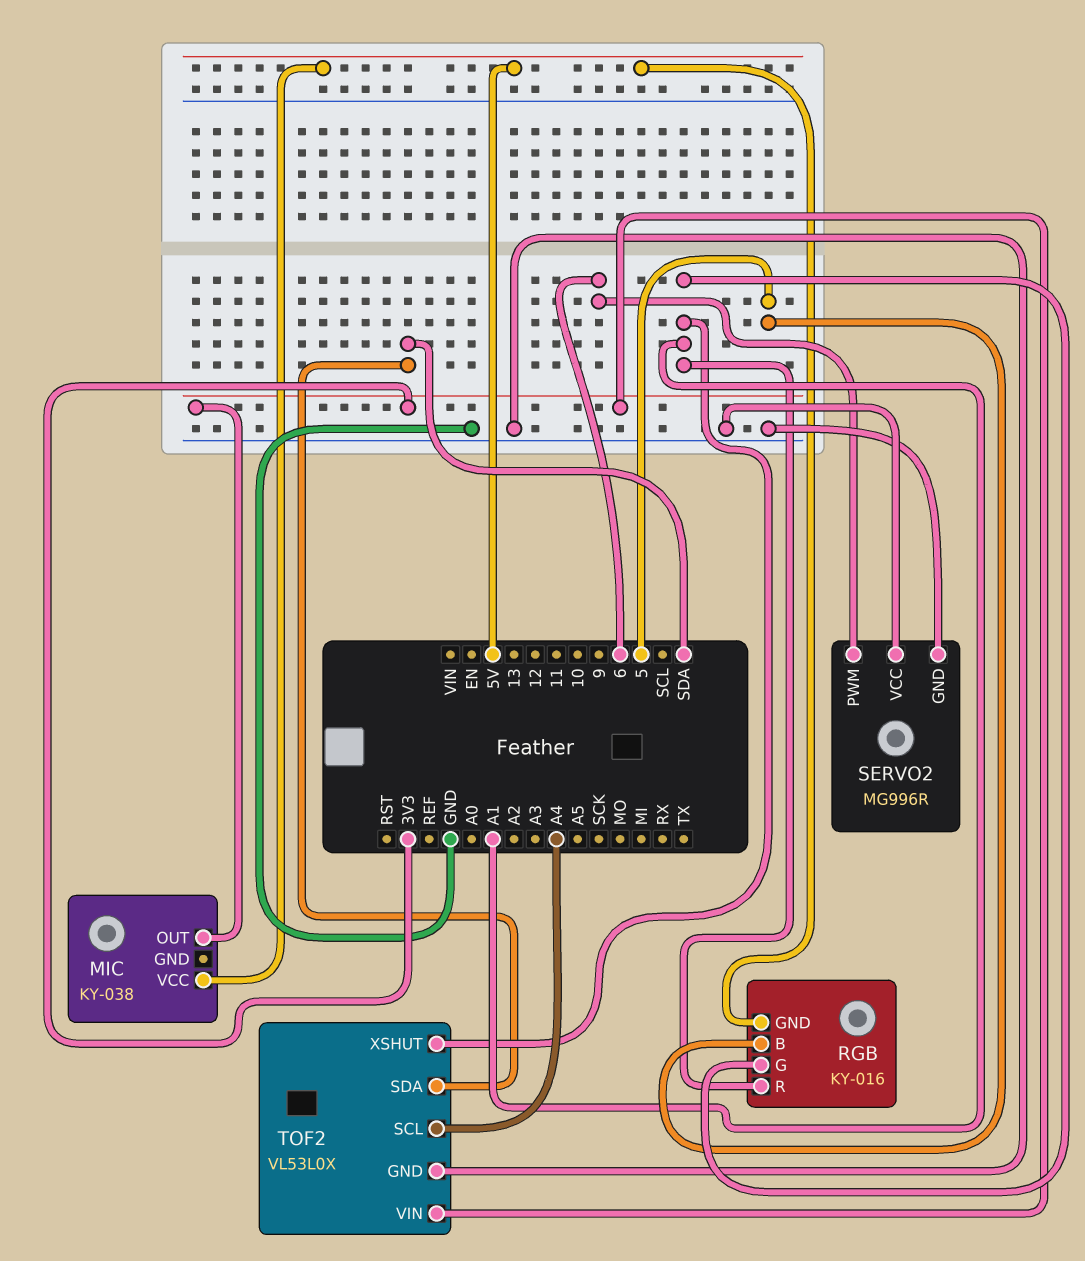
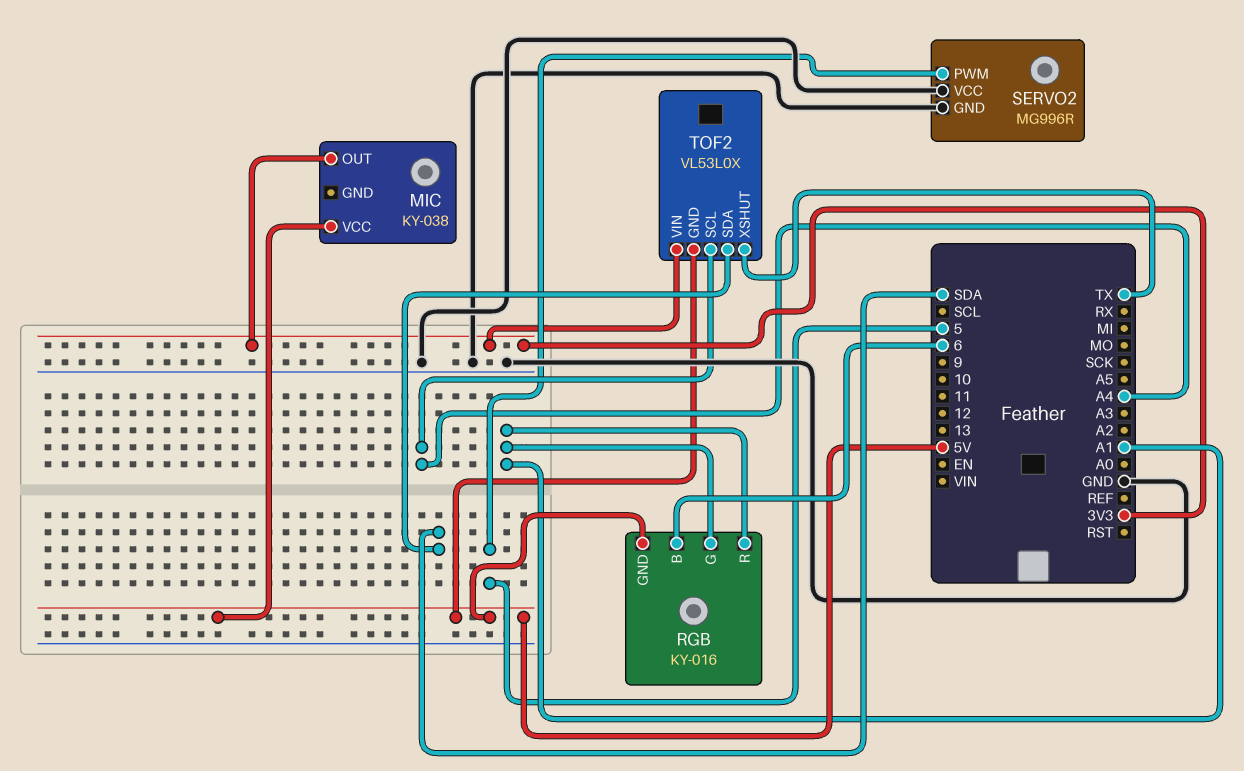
RGB pin B: 5 -> 6
SERVO2 pin PWM: 6 -> 5
TOF2 pin GND: GND -> 5V
TOF2 pin XSHUT: A1 -> TX

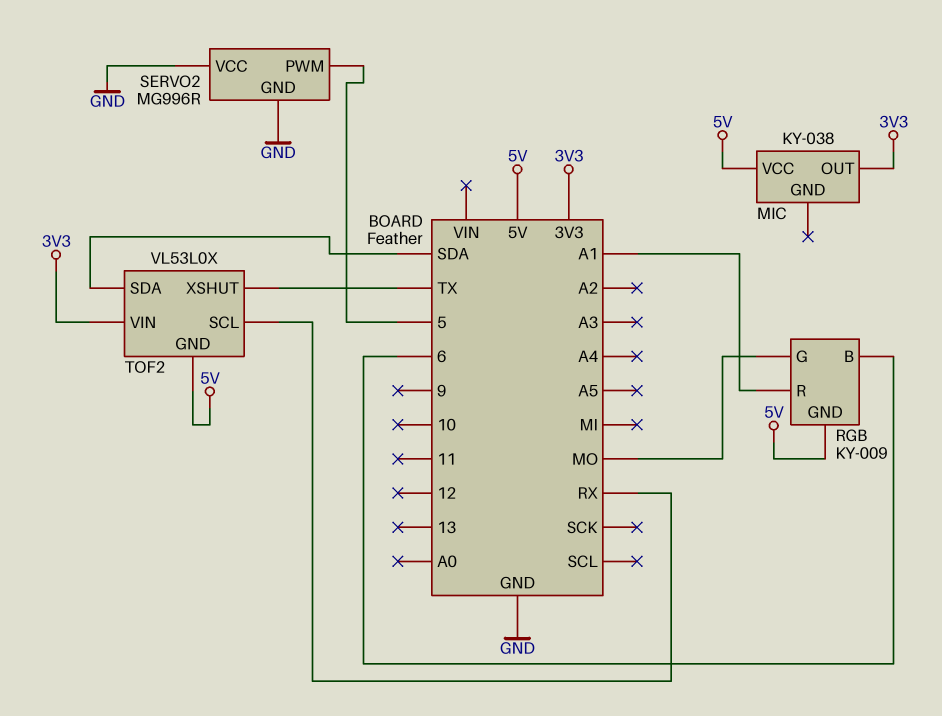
RGB: KY-016 -> KY-009
RGB pin G: A1 -> MO
TOF2 pin SCL: A4 -> RX

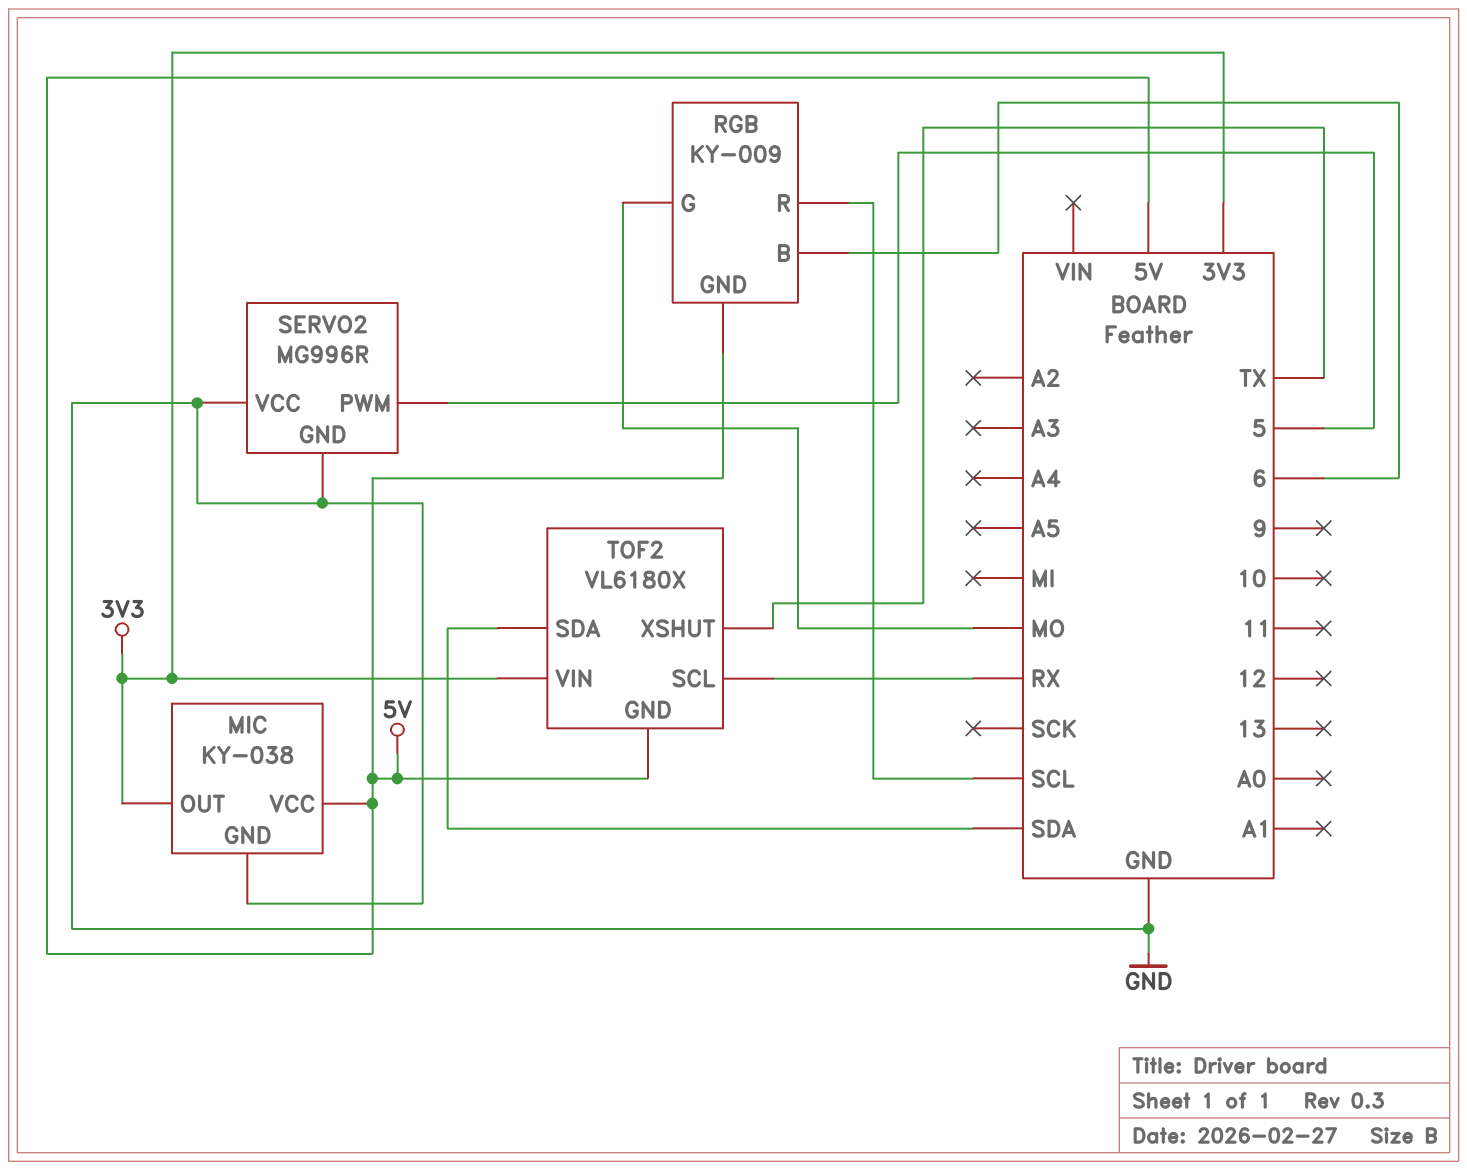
MIC pin GND: none -> GND
RGB pin R: A1 -> SCL
TOF2: VL53L0X -> VL6180X

